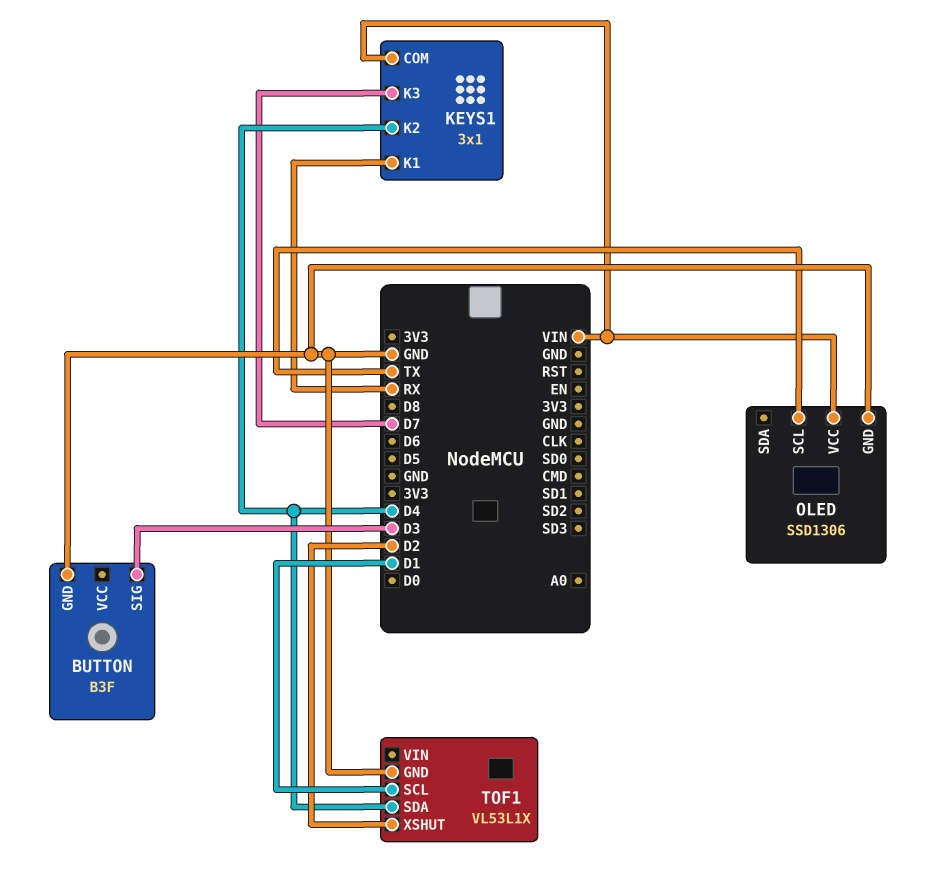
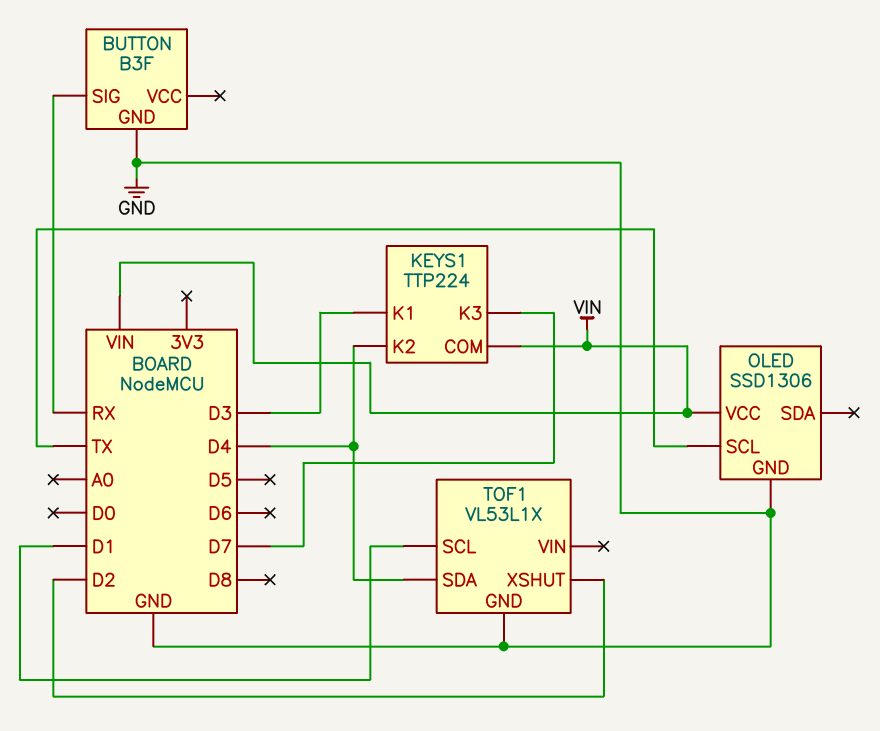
BUTTON pin SIG: D3 -> RX
KEYS1: 3x1 -> TTP224
KEYS1 pin K1: RX -> D3

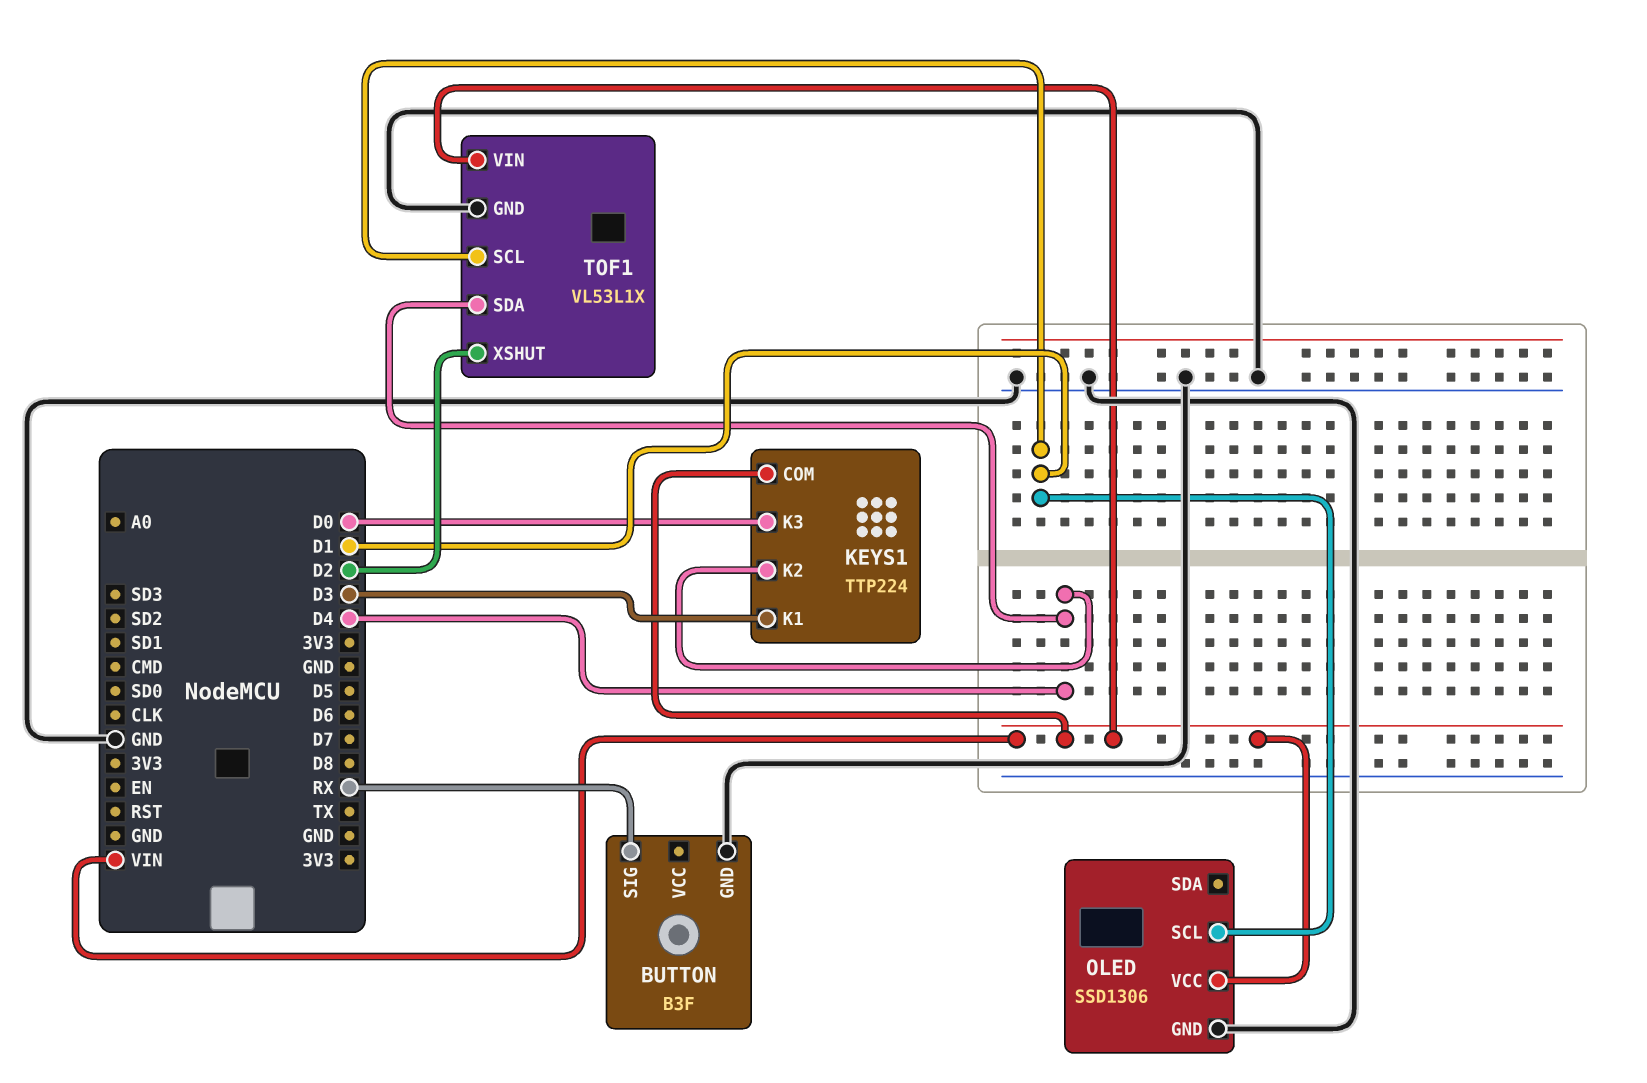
KEYS1 pin K3: D7 -> D0
OLED pin SCL: TX -> D1
TOF1 pin VIN: none -> VIN

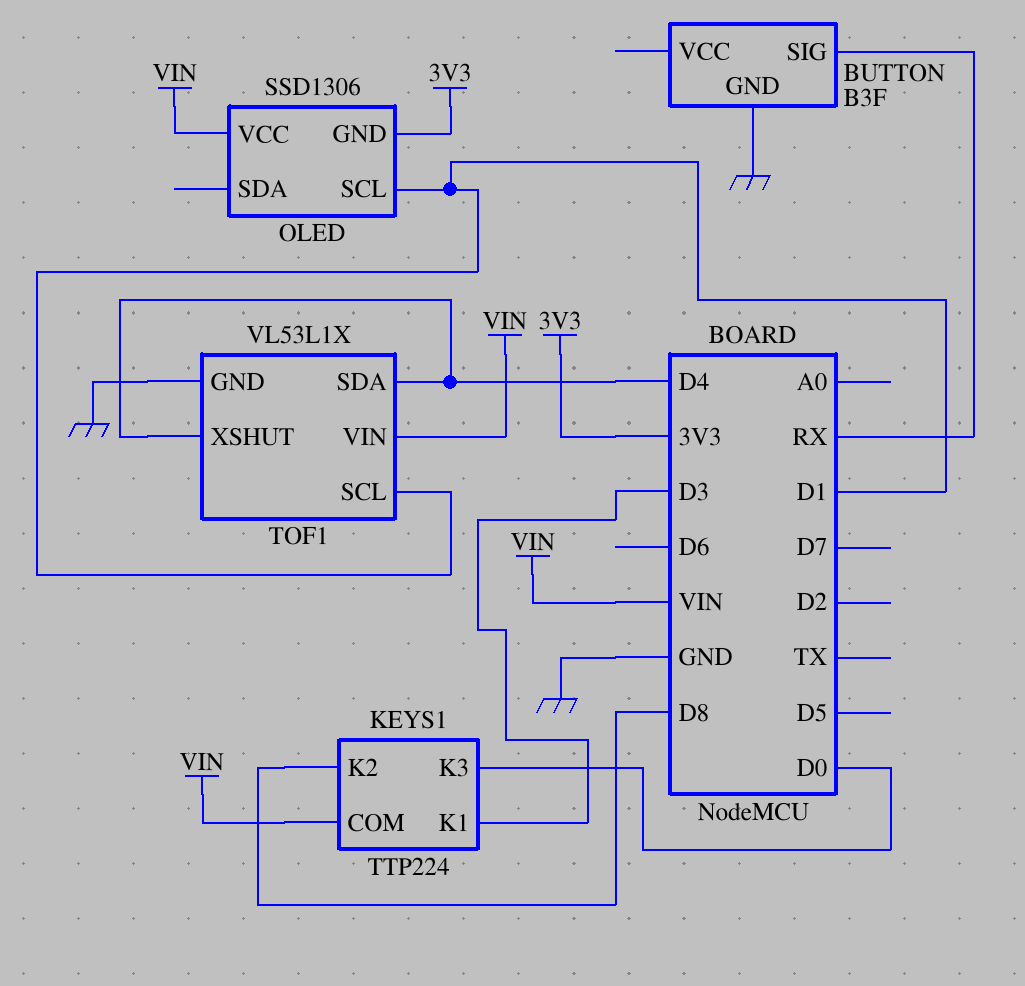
KEYS1 pin K2: D4 -> D8
OLED pin GND: GND -> 3V3
TOF1 pin XSHUT: D2 -> D4

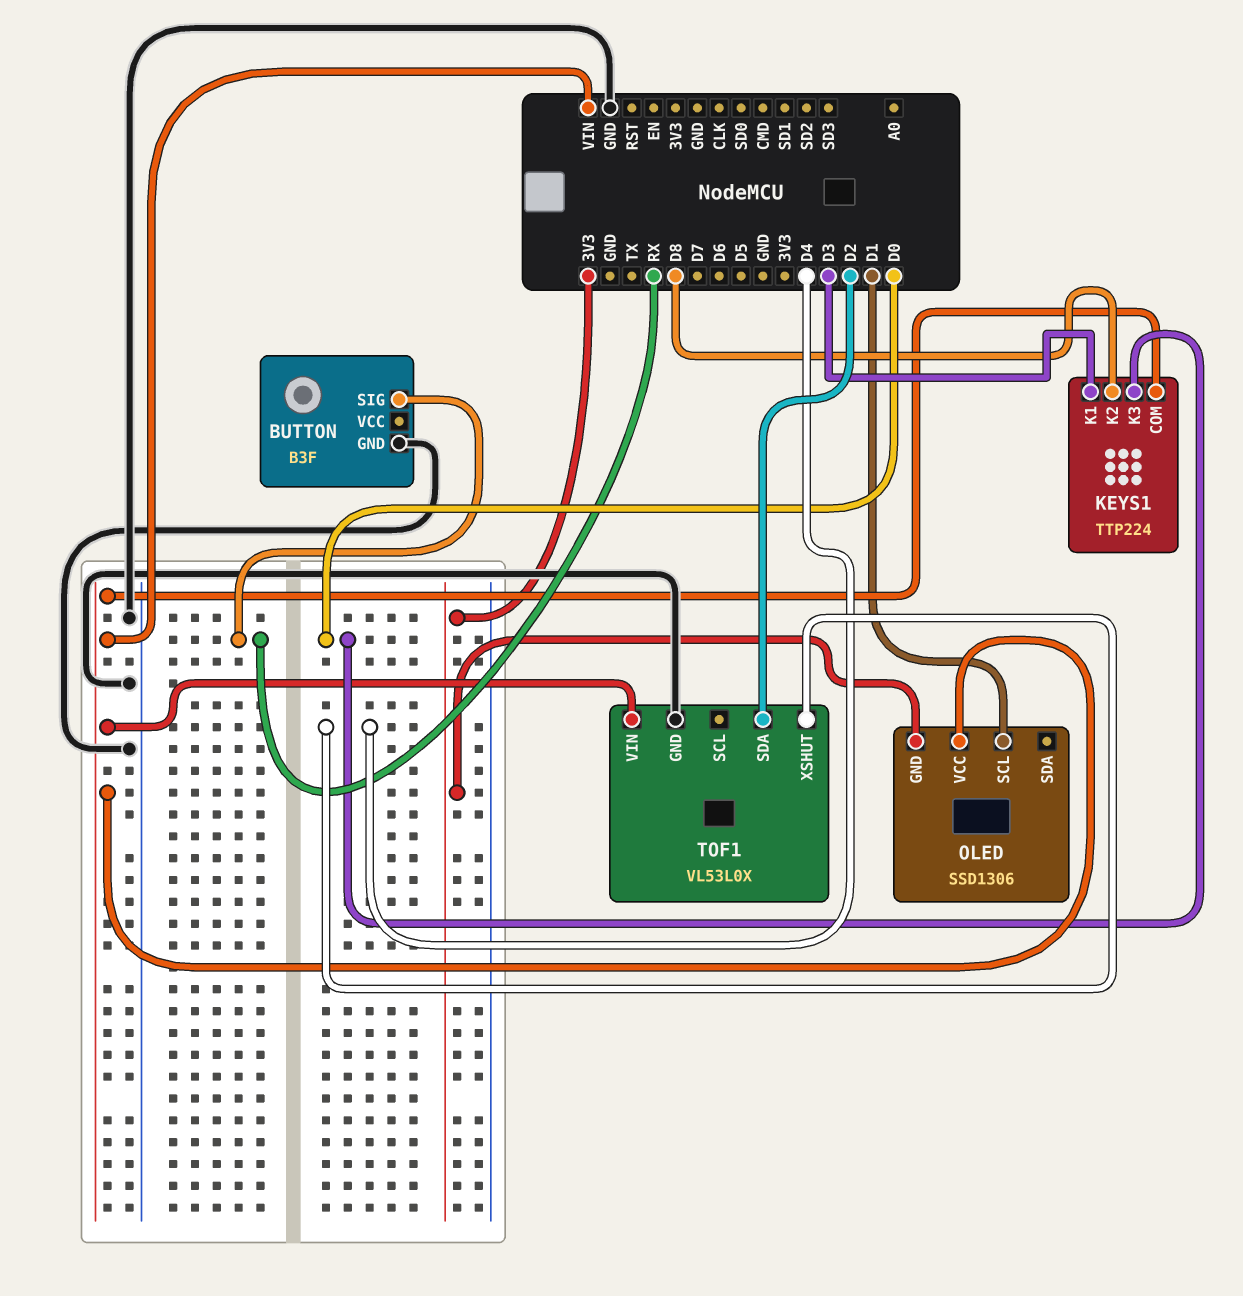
TOF1: VL53L1X -> VL53L0X
TOF1 pin SCL: D1 -> none
TOF1 pin SDA: D4 -> D2

